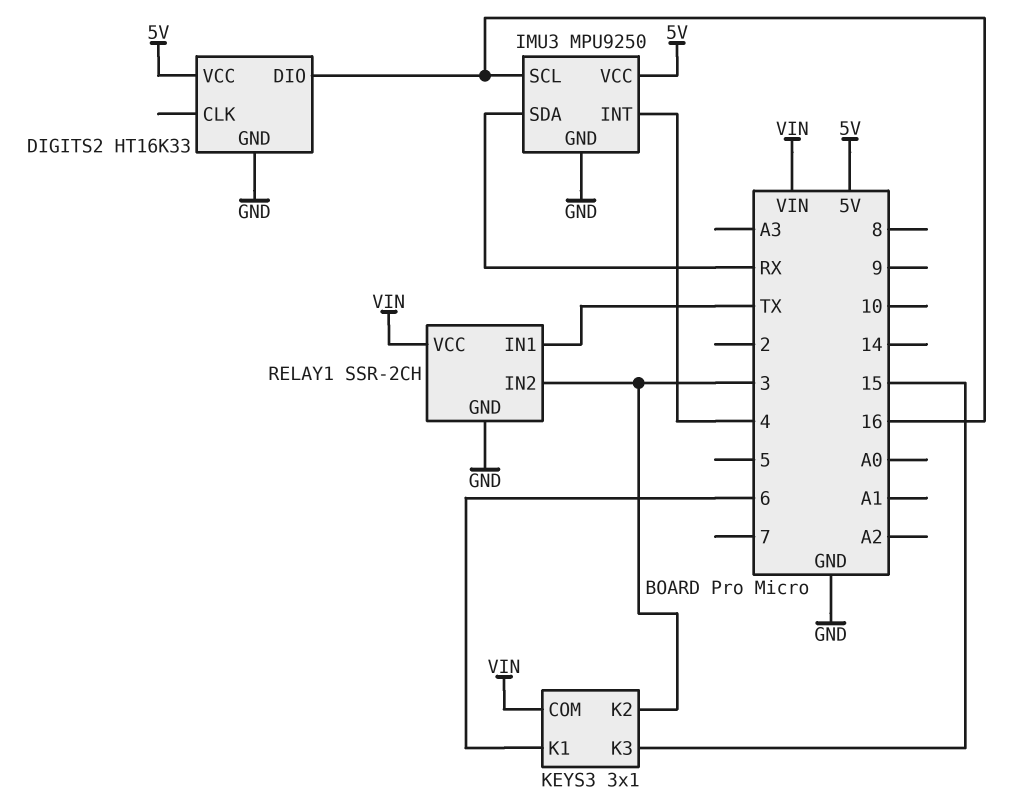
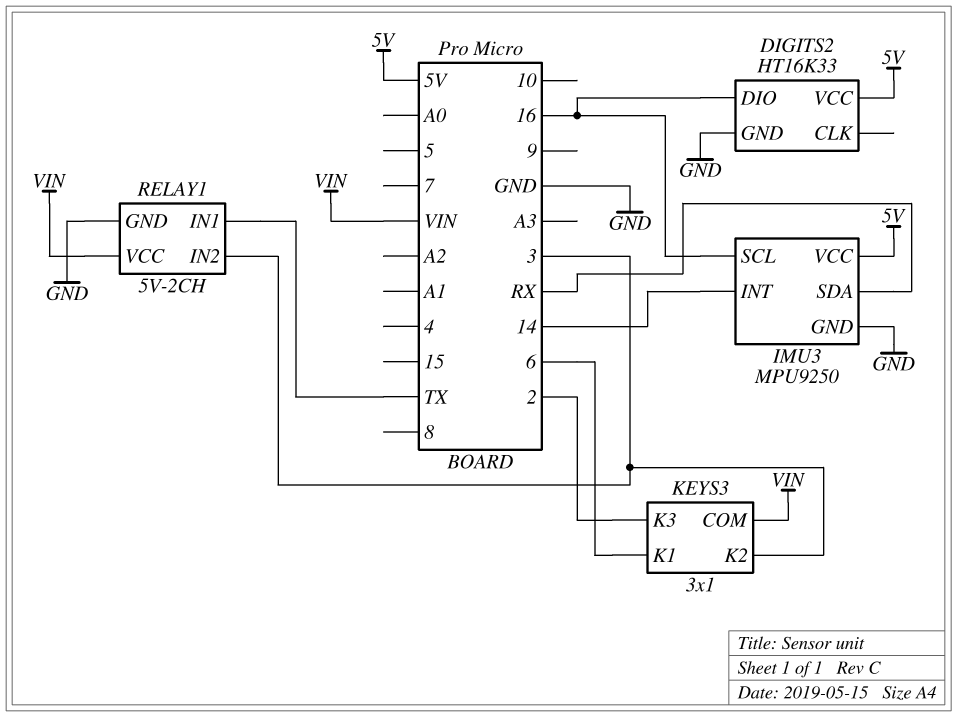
IMU3 pin INT: 4 -> 14
KEYS3 pin K3: 15 -> 2
RELAY1: SSR-2CH -> 5V-2CH

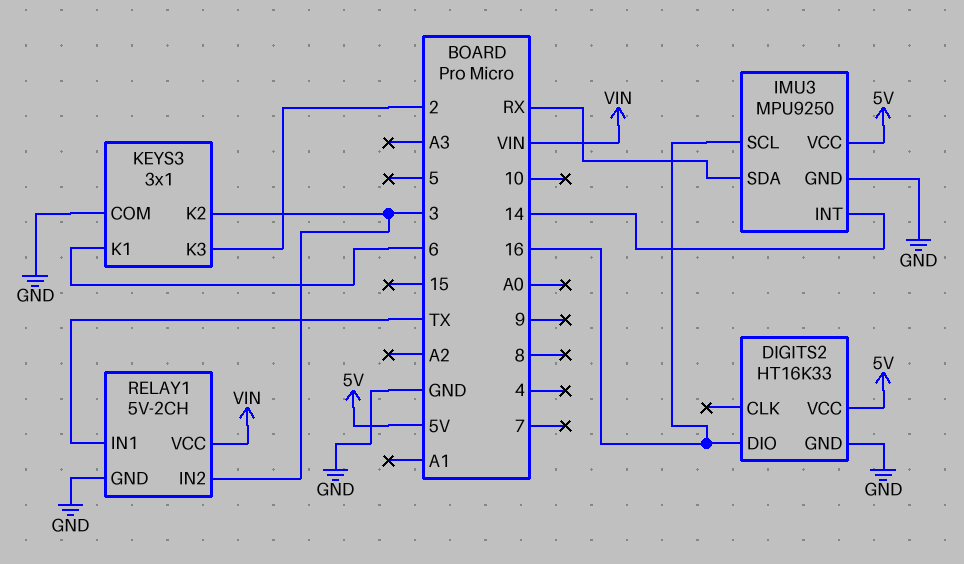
KEYS3 pin COM: VIN -> GND

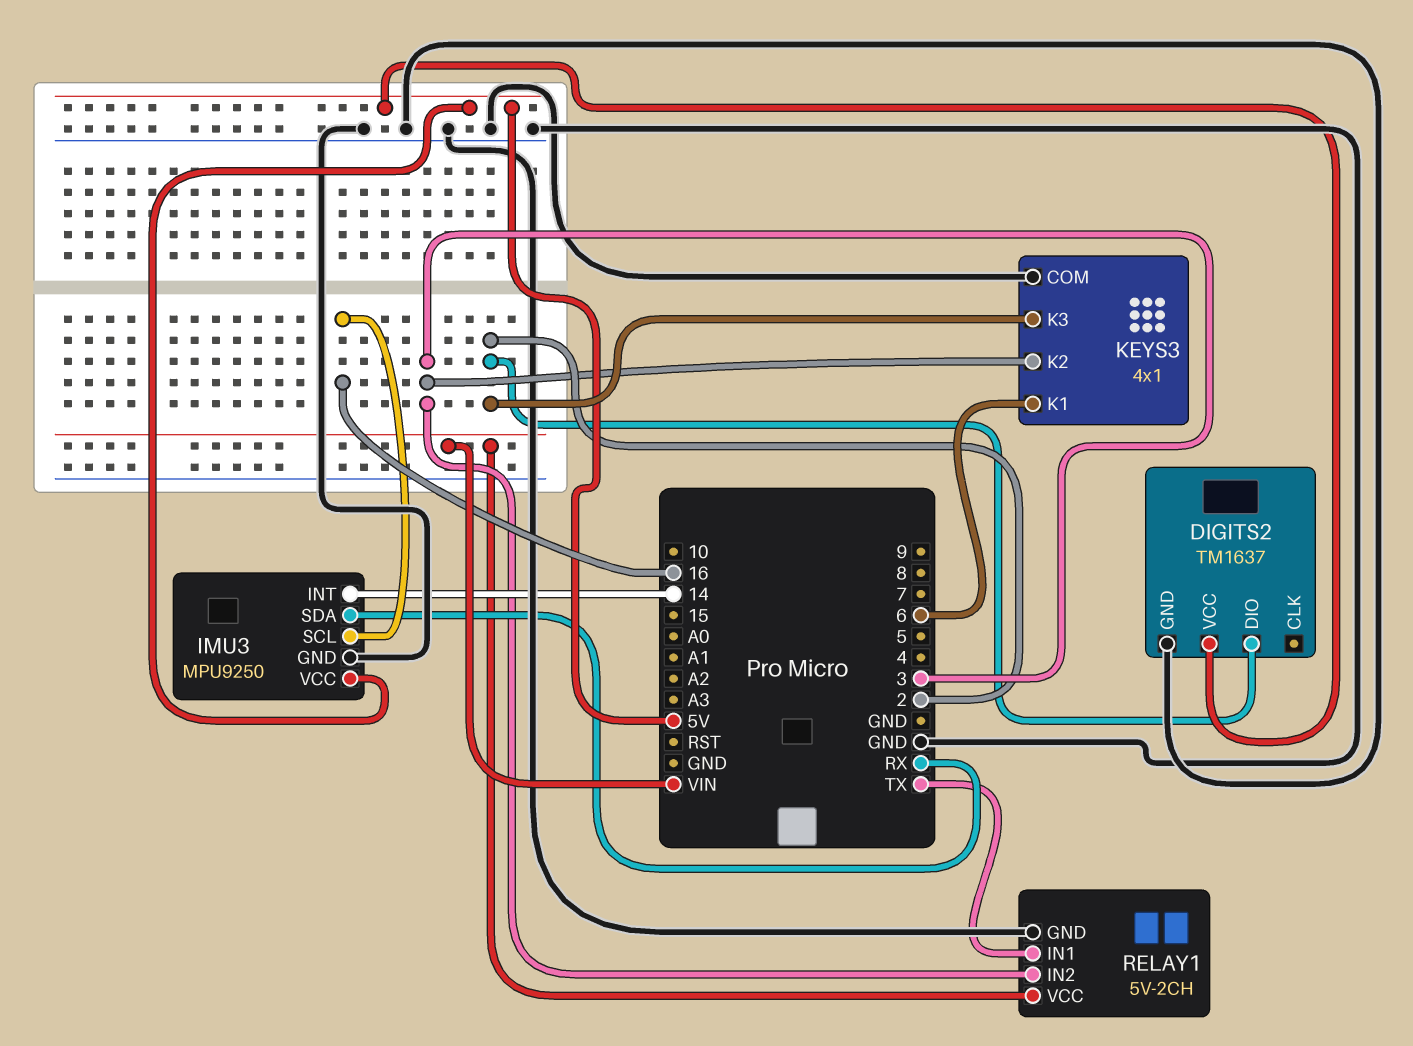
DIGITS2: HT16K33 -> TM1637
DIGITS2 pin DIO: 16 -> 2
KEYS3: 3x1 -> 4x1

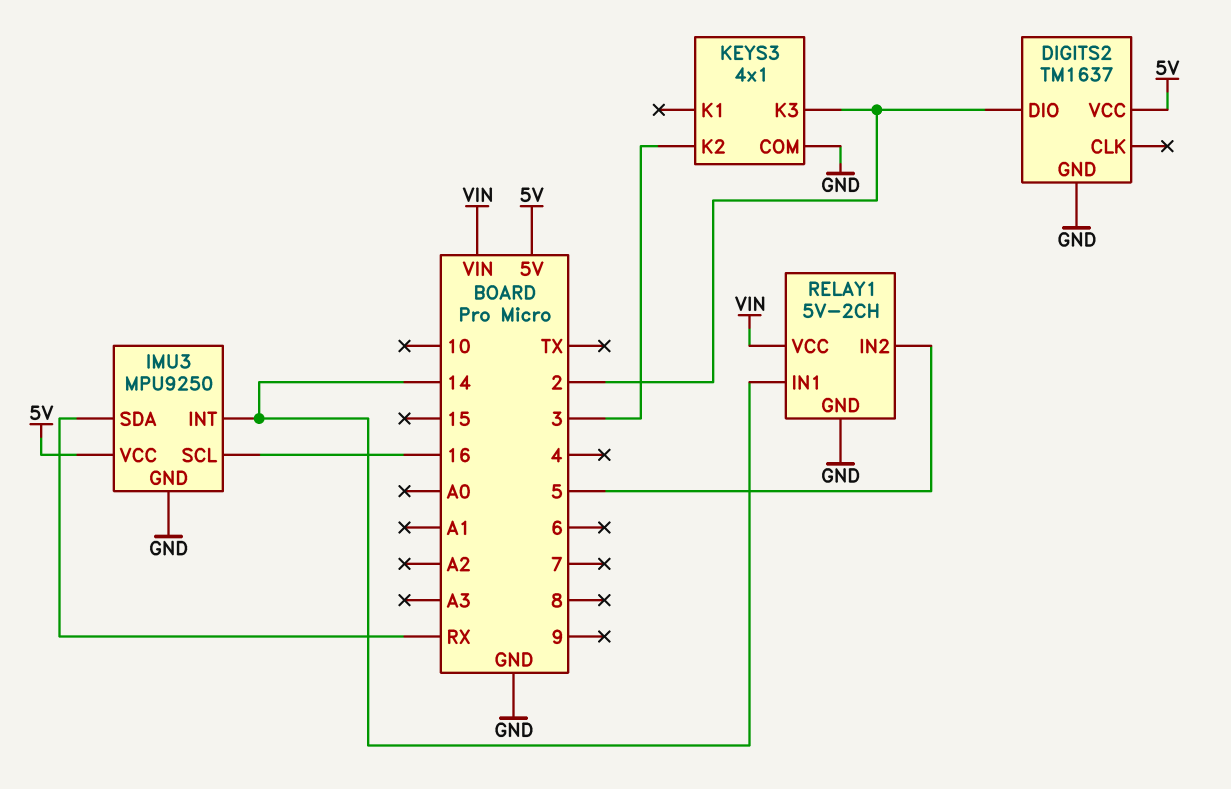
KEYS3 pin K1: 6 -> none
RELAY1 pin IN1: TX -> 14
RELAY1 pin IN2: 3 -> 5

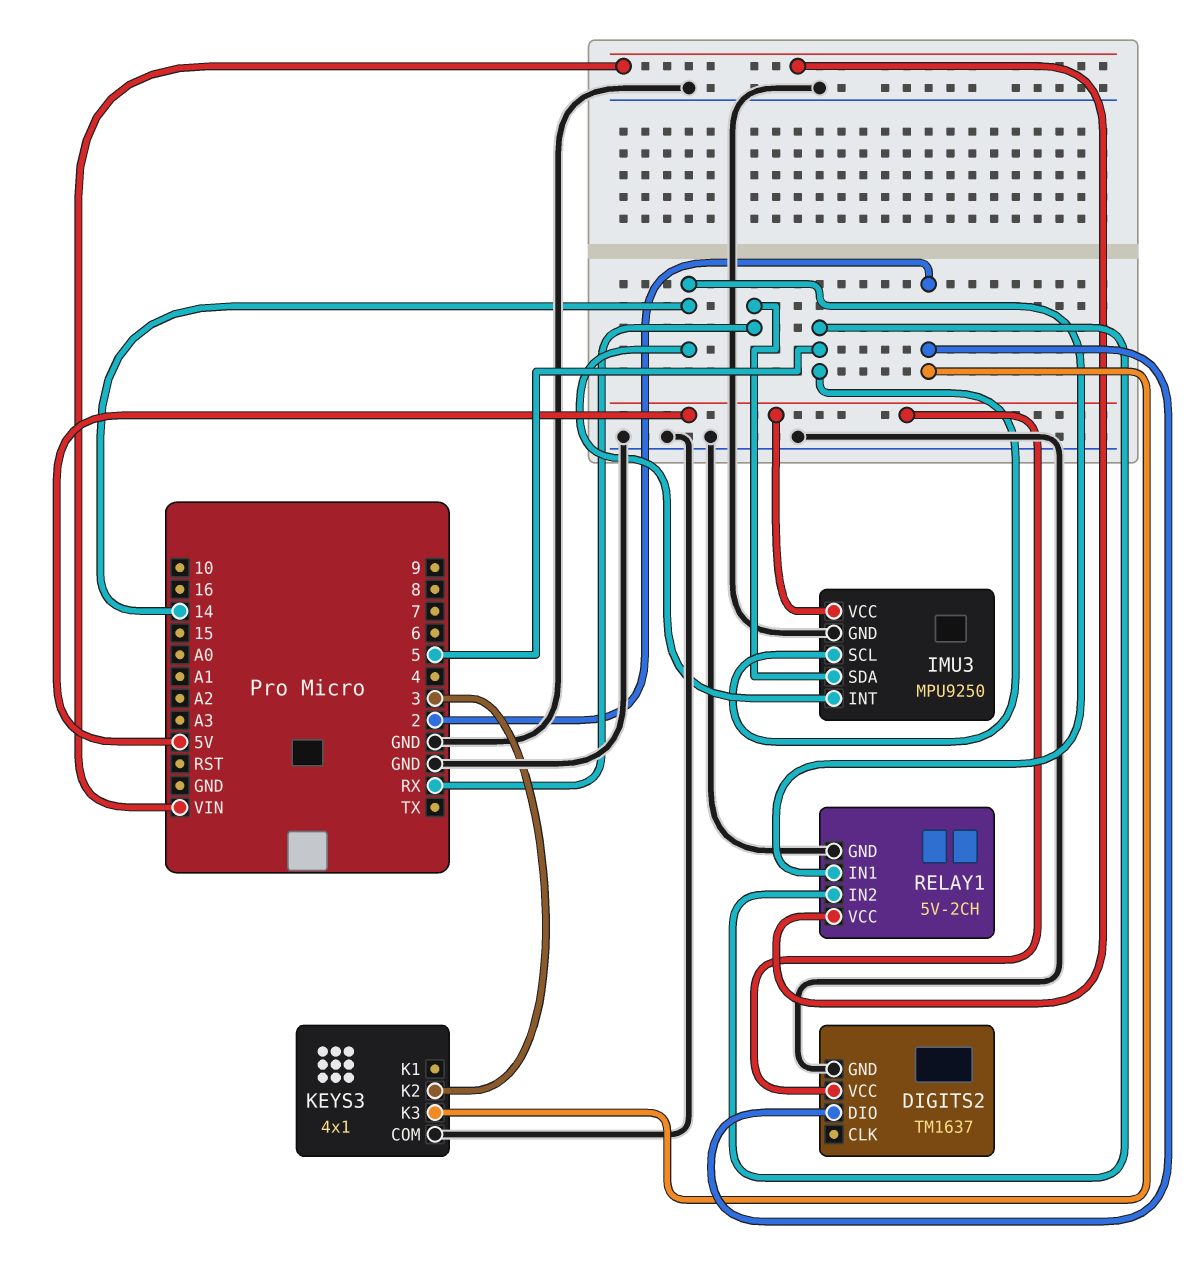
IMU3 pin SCL: 16 -> 5

